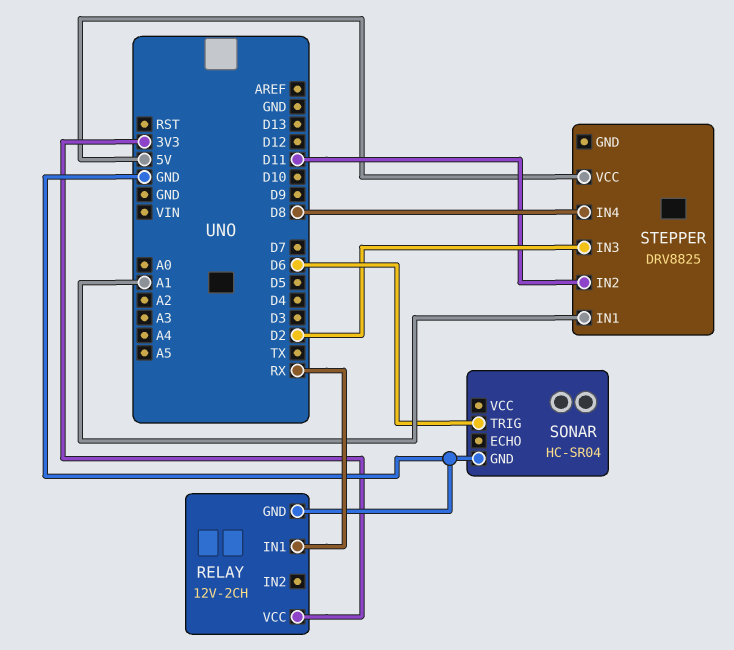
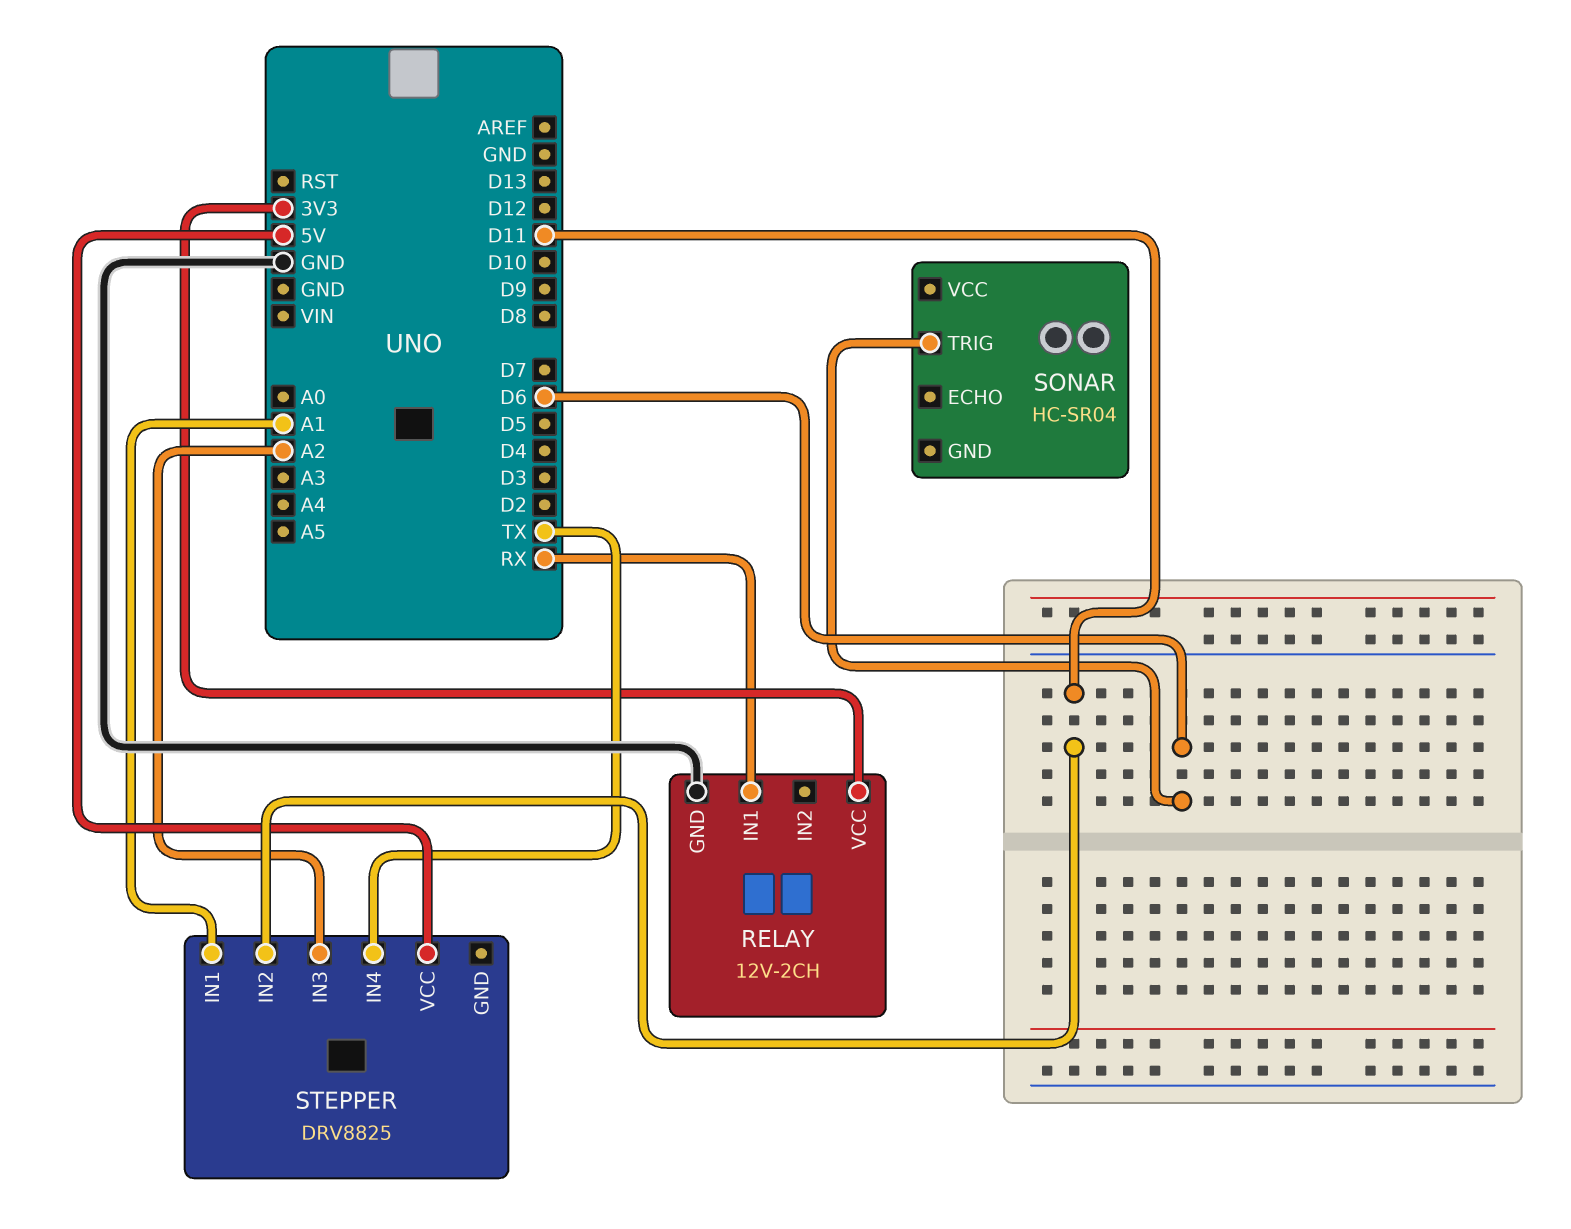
SONAR pin GND: GND -> none
STEPPER pin IN3: D2 -> A2
STEPPER pin IN4: D8 -> TX

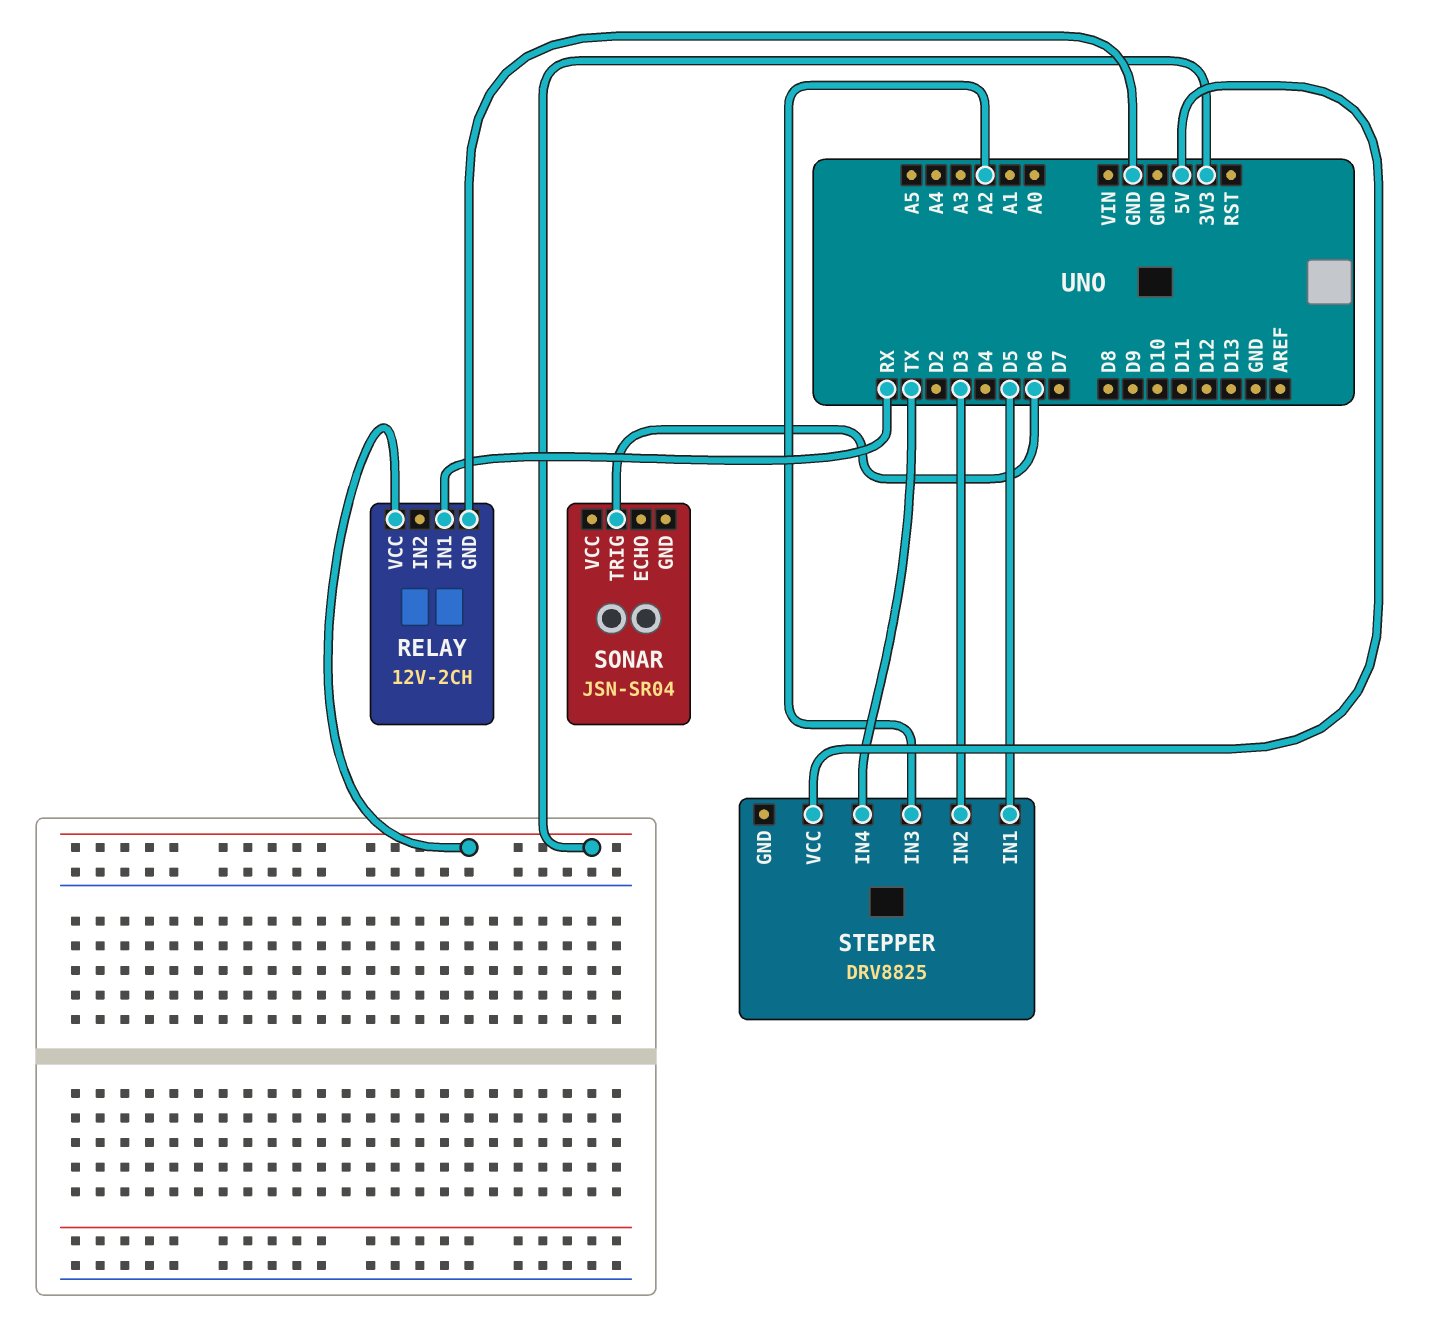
SONAR: HC-SR04 -> JSN-SR04
STEPPER pin IN1: A1 -> D5
STEPPER pin IN2: D11 -> D3

